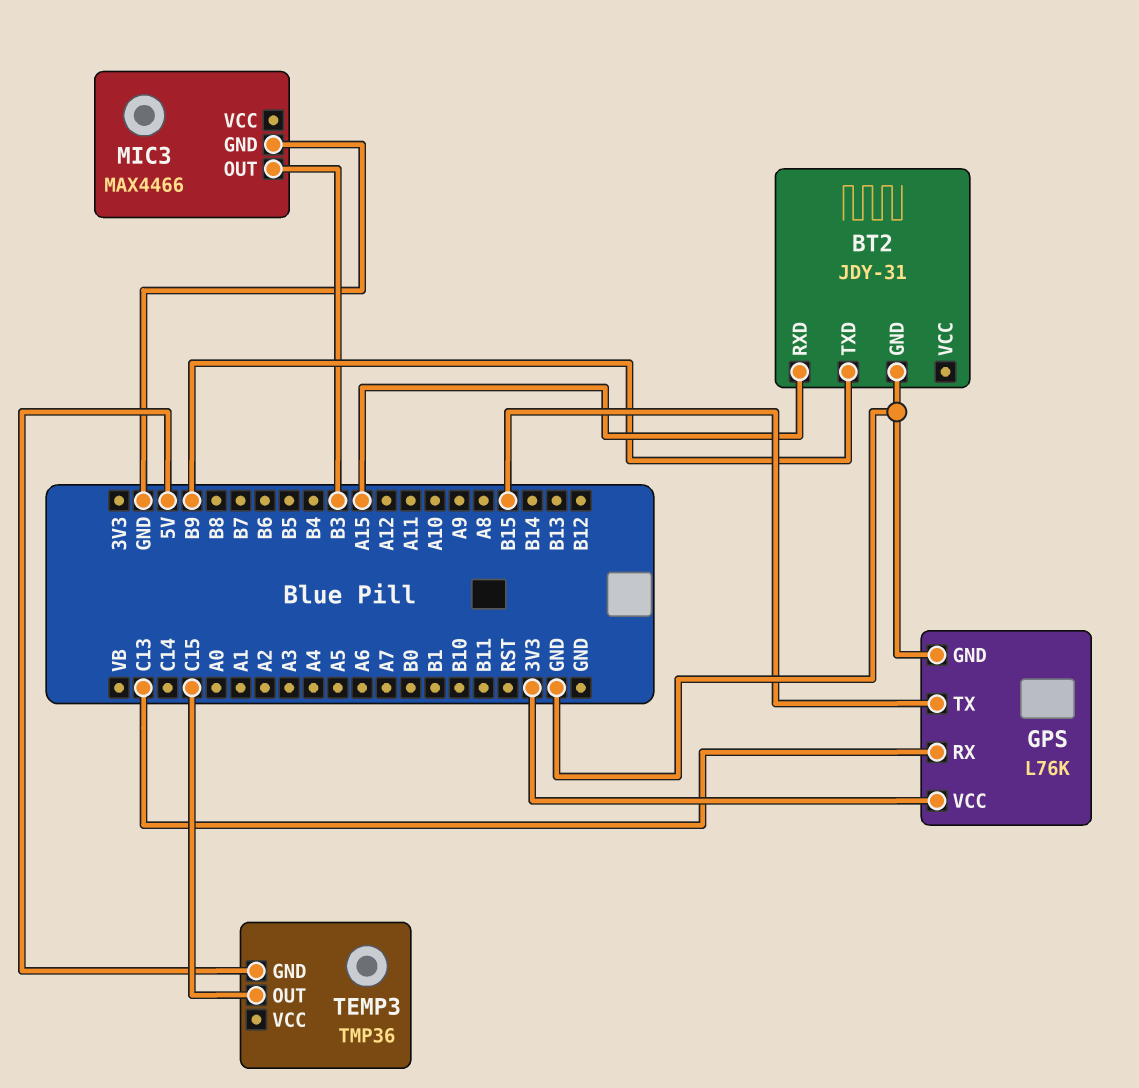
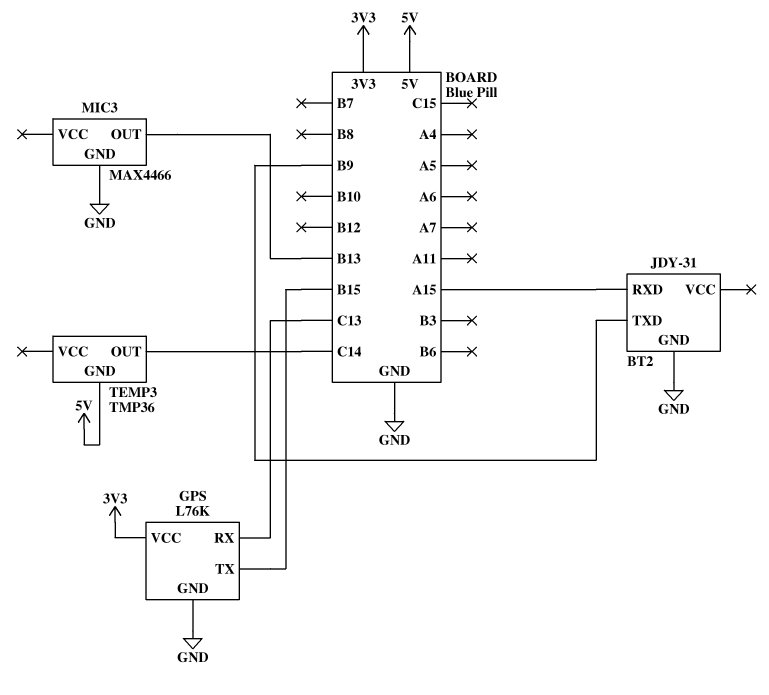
MIC3 pin OUT: B3 -> B13
TEMP3 pin OUT: C15 -> C14

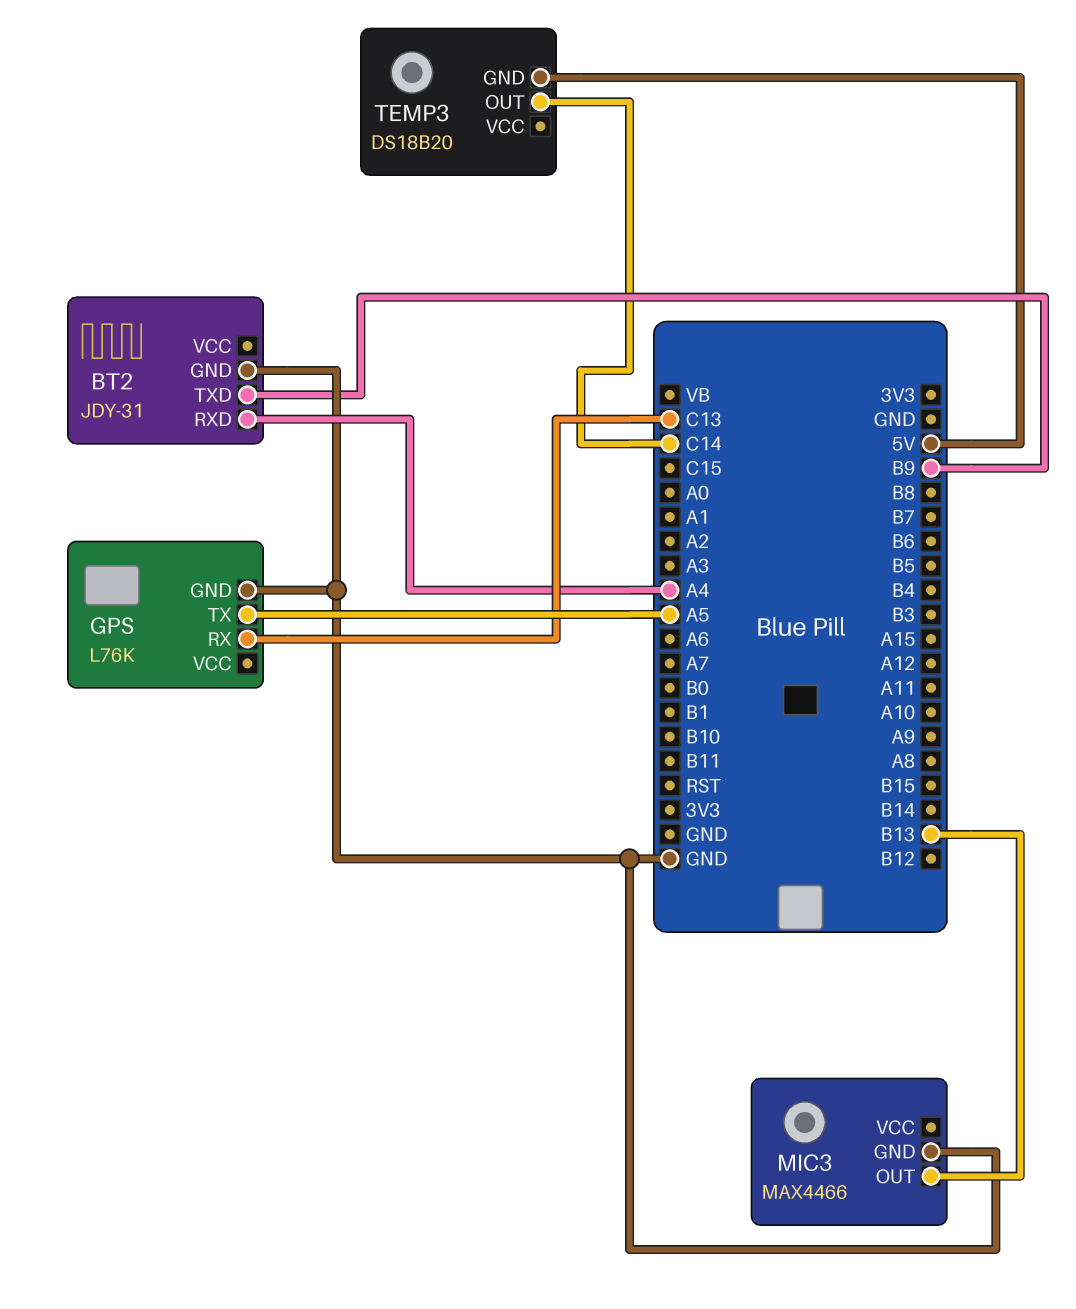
BT2 pin RXD: A15 -> A4
GPS pin TX: B15 -> A5
GPS pin VCC: 3V3 -> none
TEMP3: TMP36 -> DS18B20

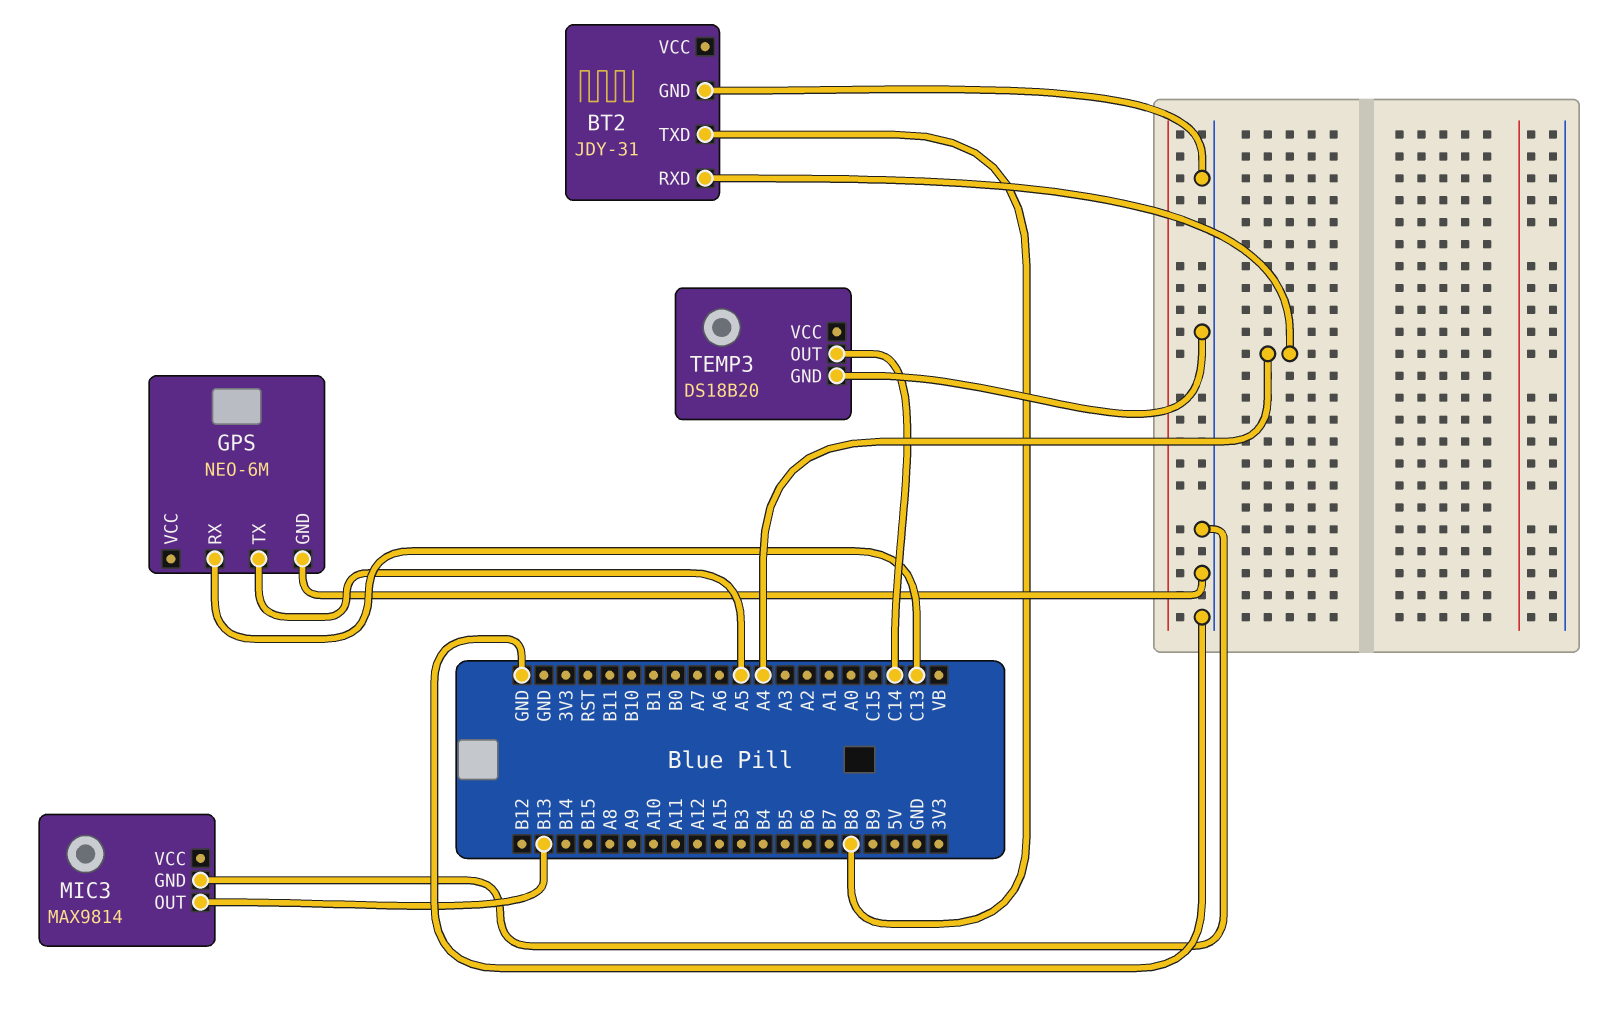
BT2 pin TXD: B9 -> B8
GPS: L76K -> NEO-6M
MIC3: MAX4466 -> MAX9814
TEMP3 pin GND: 5V -> GND

